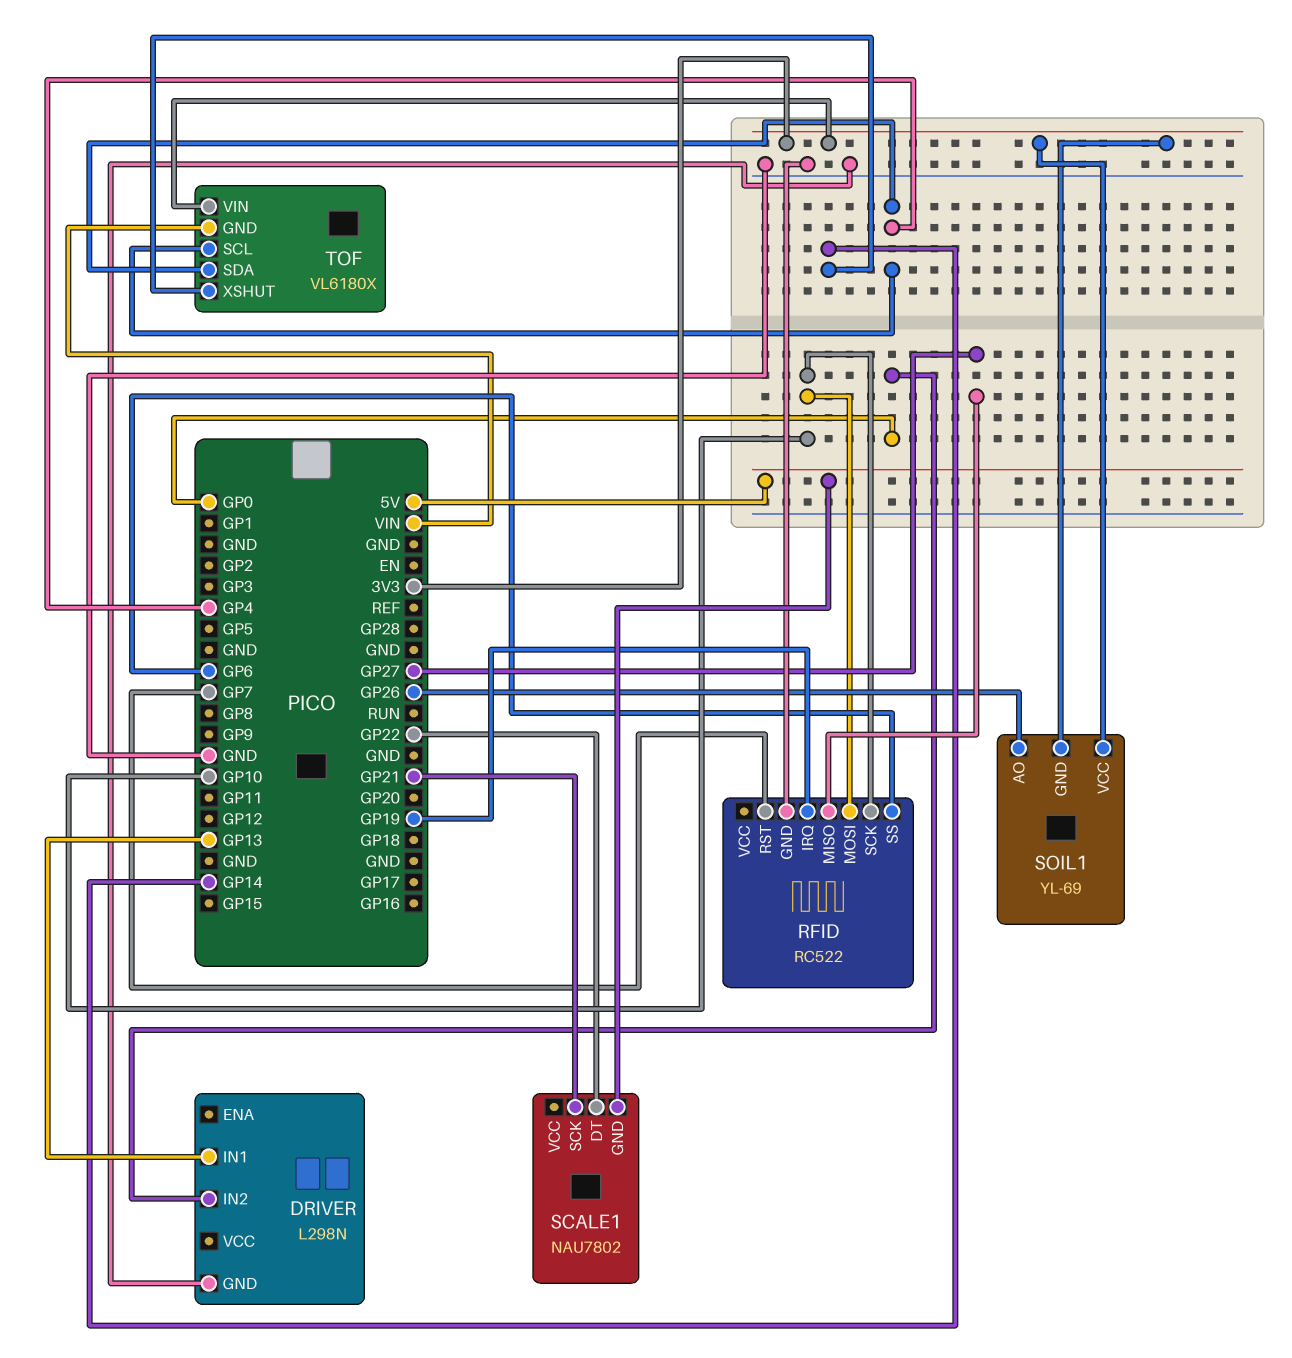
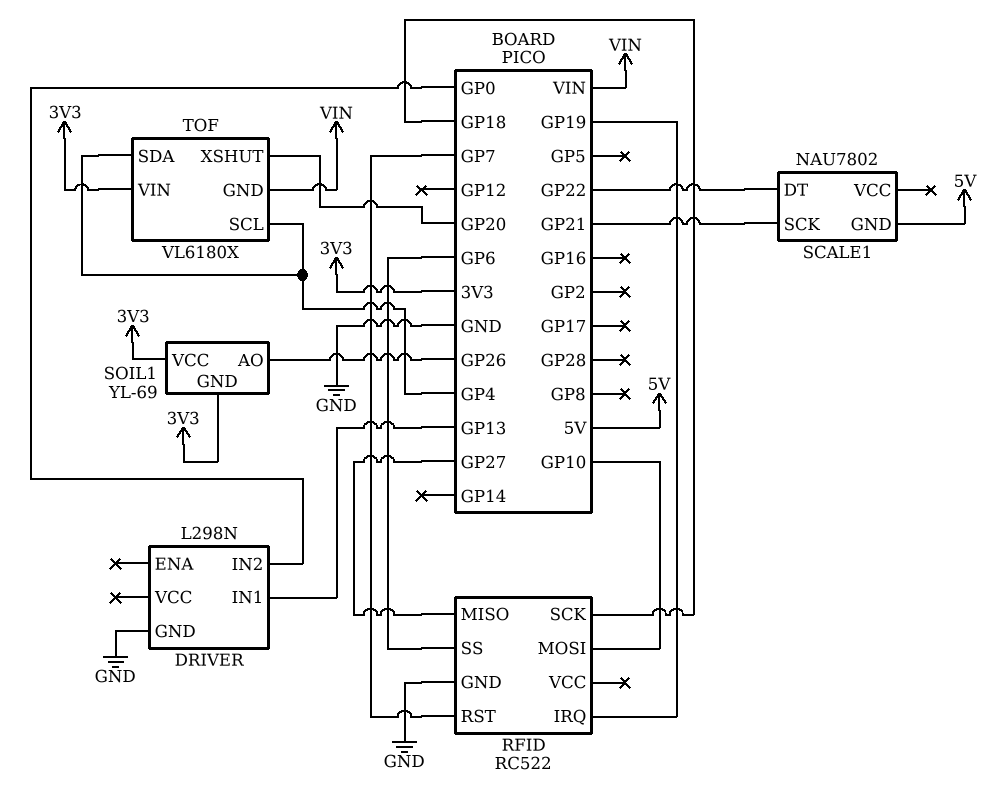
RFID pin SCK: GP10 -> GP18
TOF pin XSHUT: GP14 -> GP20

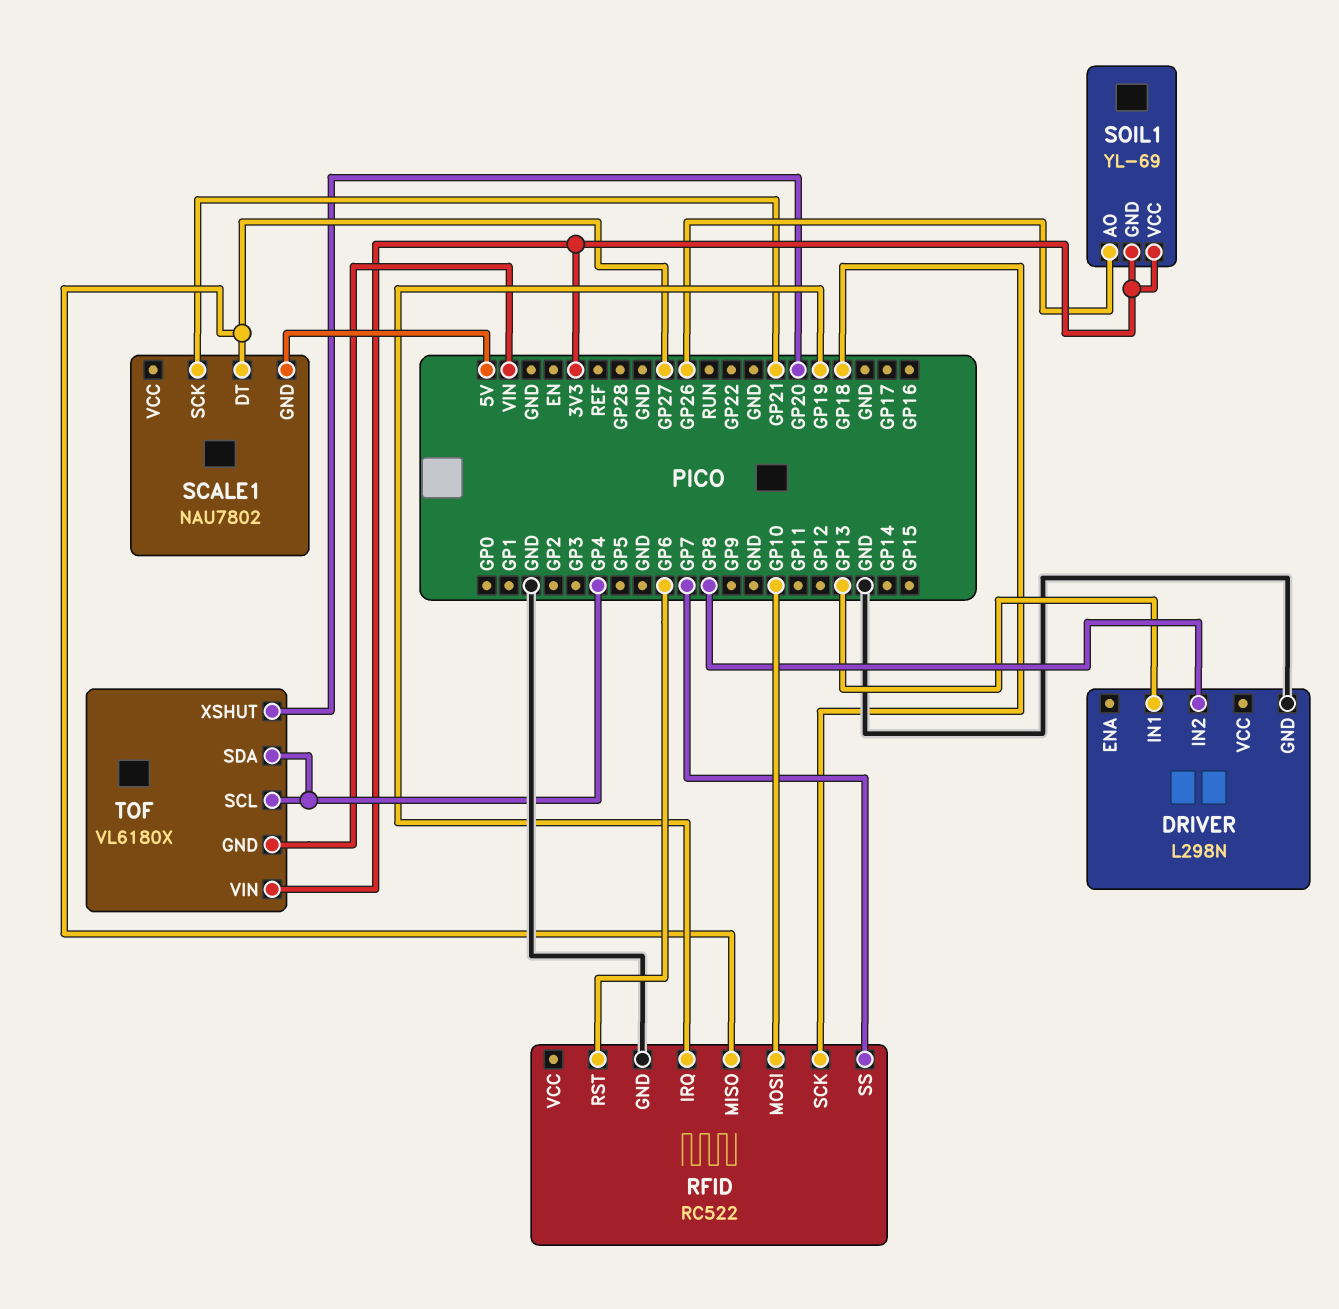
DRIVER pin IN2: GP0 -> GP8
RFID pin RST: GP7 -> GP6
RFID pin SS: GP6 -> GP7
SCALE1 pin DT: GP22 -> GP27

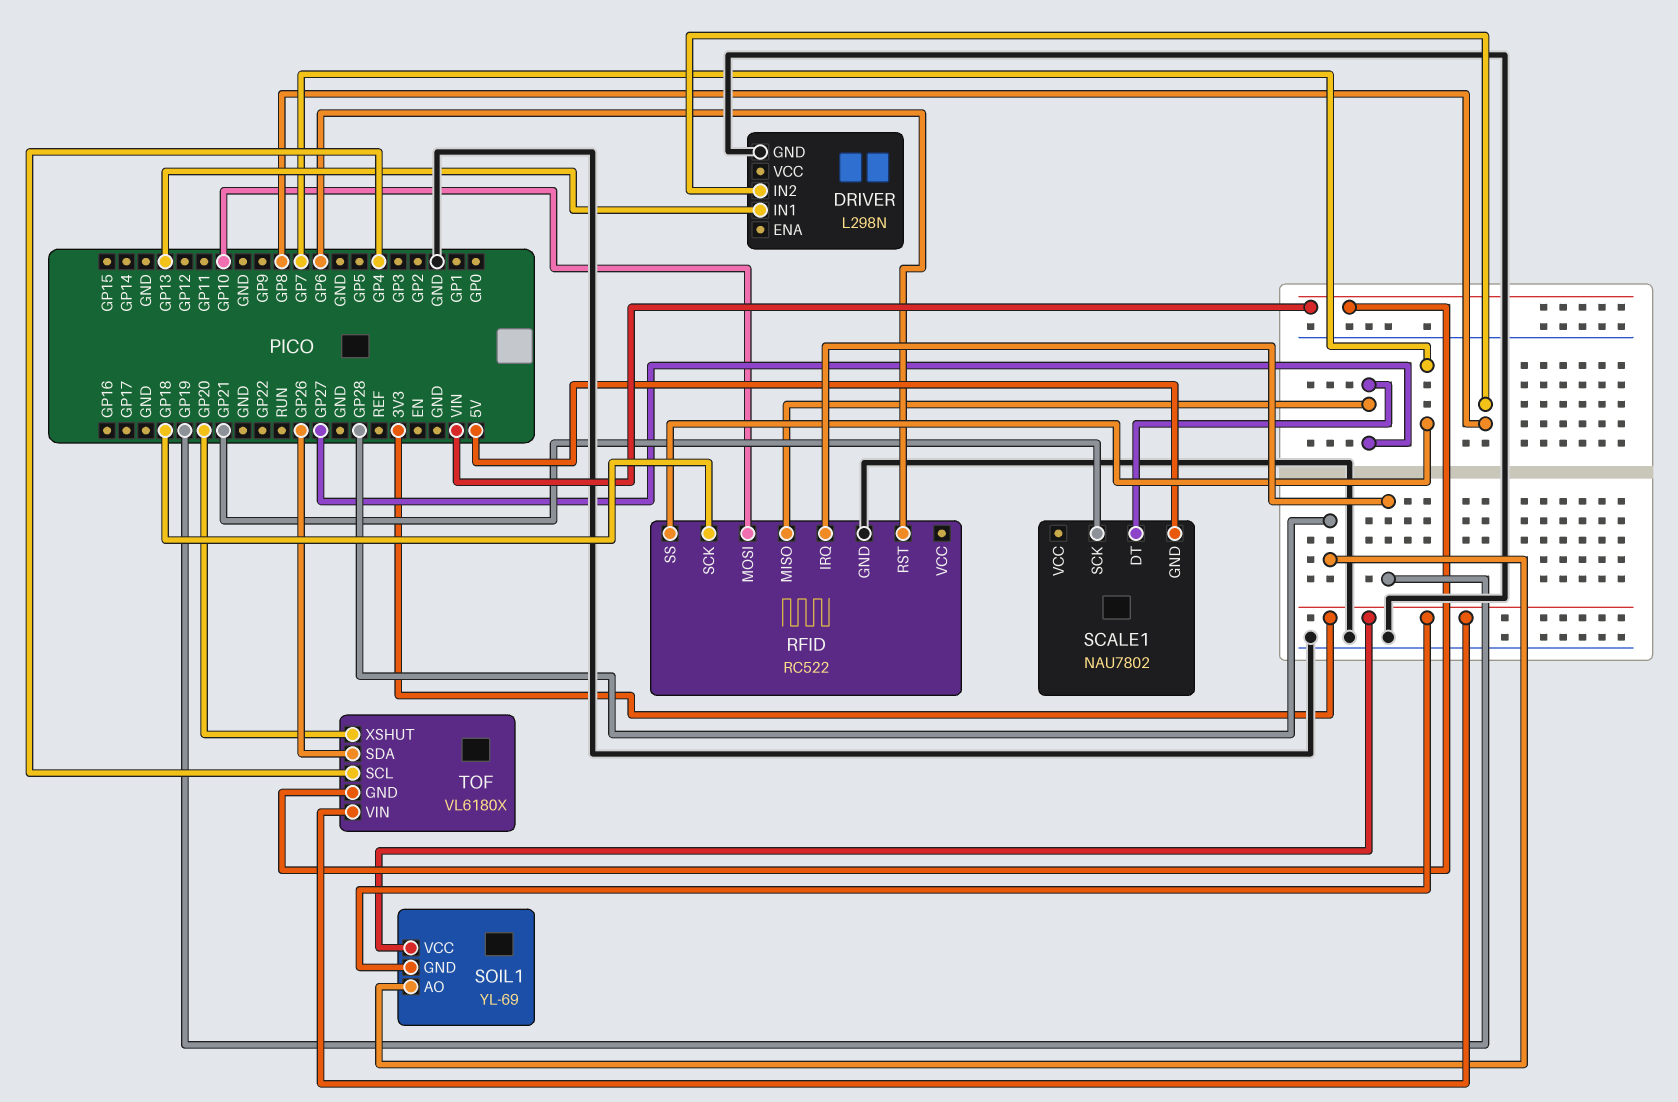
SOIL1 pin AO: GP26 -> GP28
TOF pin SDA: GP4 -> GP26

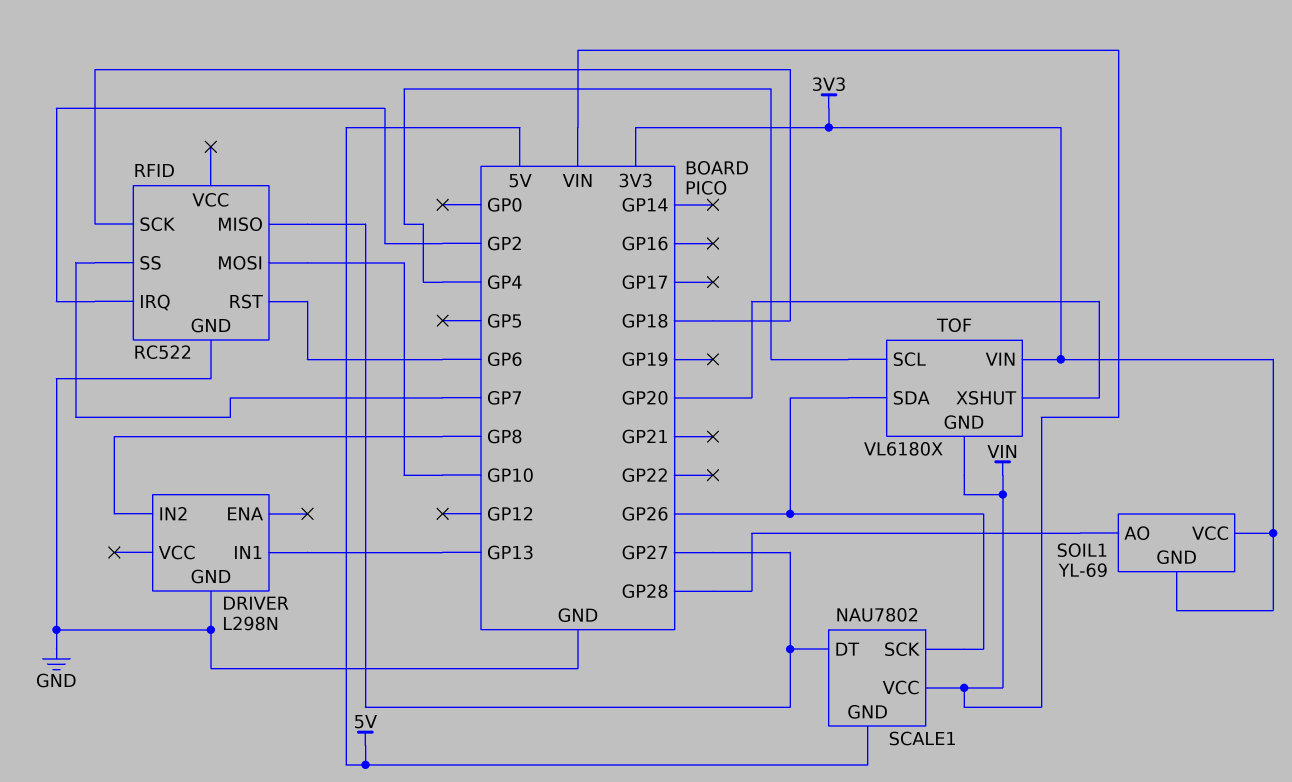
RFID pin IRQ: GP19 -> GP2
SCALE1 pin SCK: GP21 -> GP26
SCALE1 pin VCC: none -> VIN

